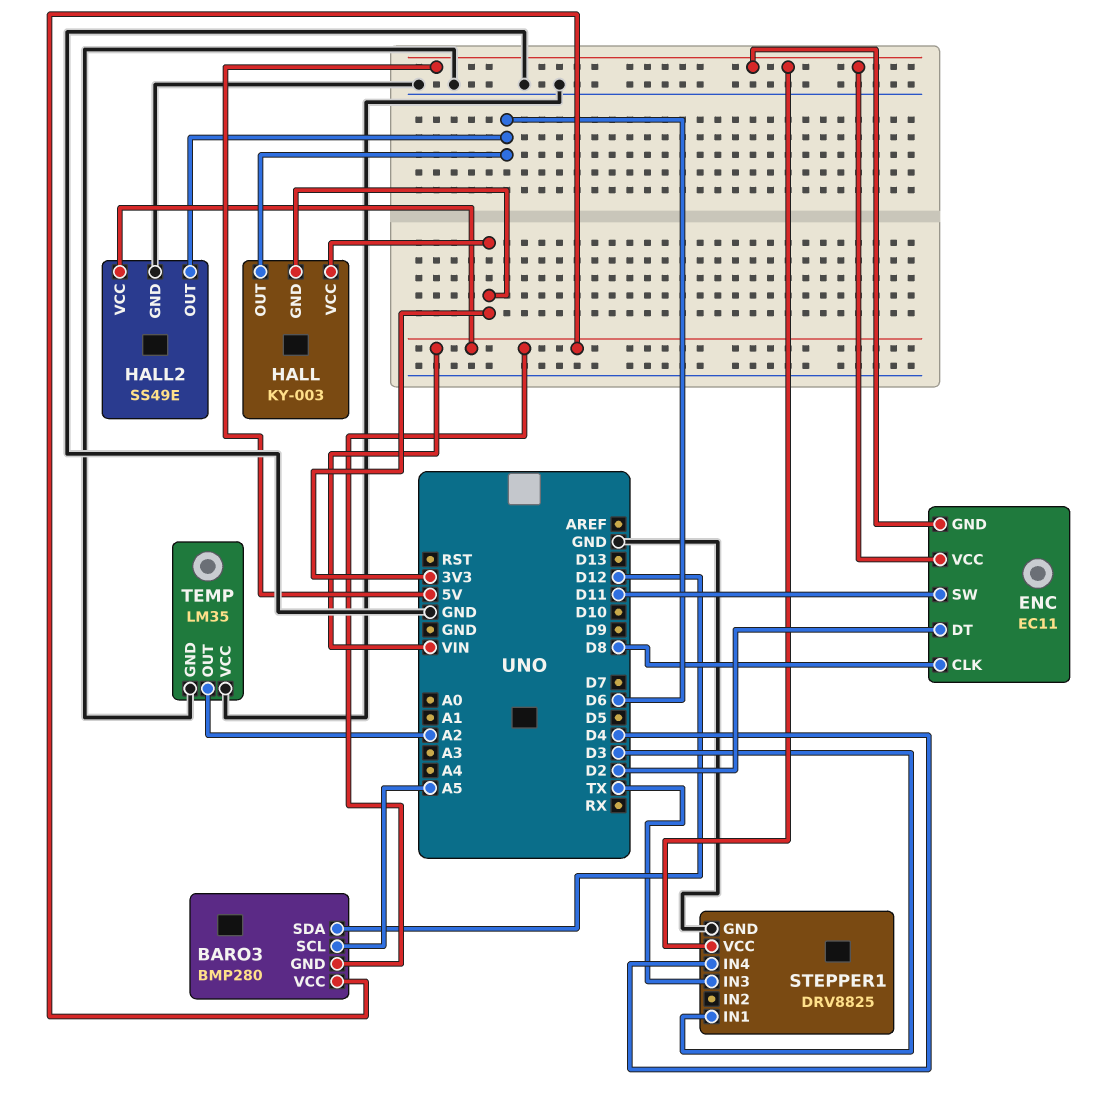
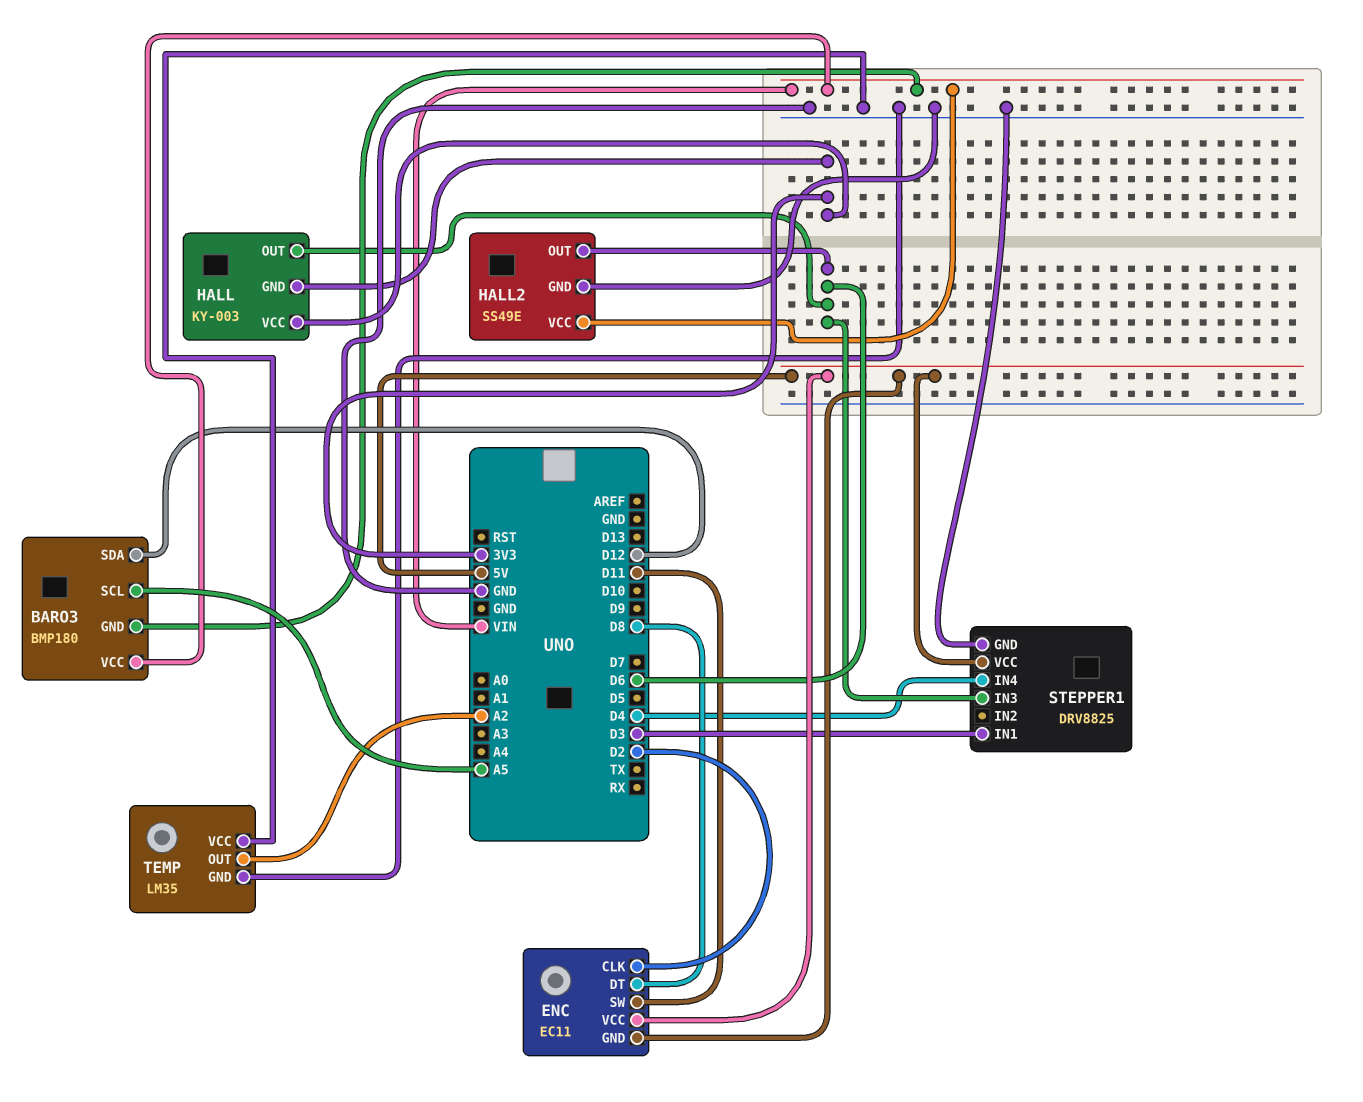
BARO3: BMP280 -> BMP180
ENC pin CLK: D8 -> D2
ENC pin DT: D2 -> D8
STEPPER1 pin IN3: TX -> D6

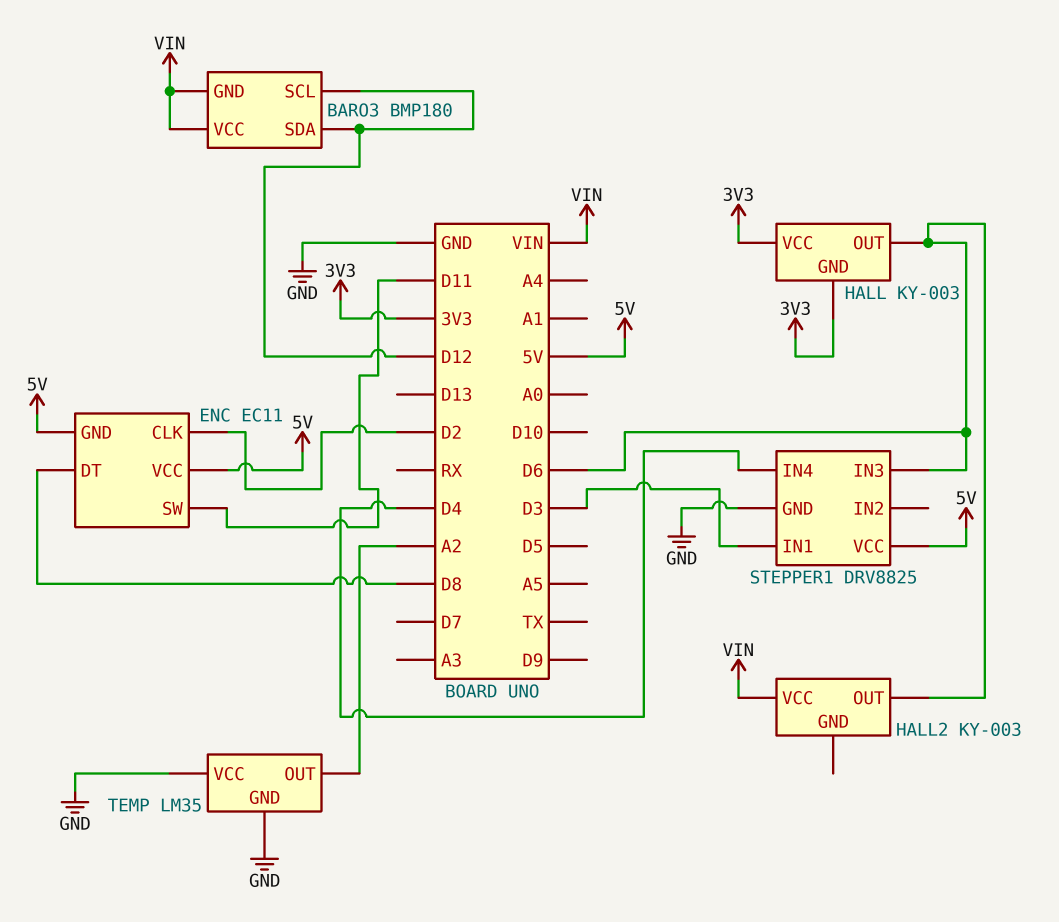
BARO3 pin SCL: A5 -> D12
HALL2: SS49E -> KY-003
HALL2 pin GND: GND -> none

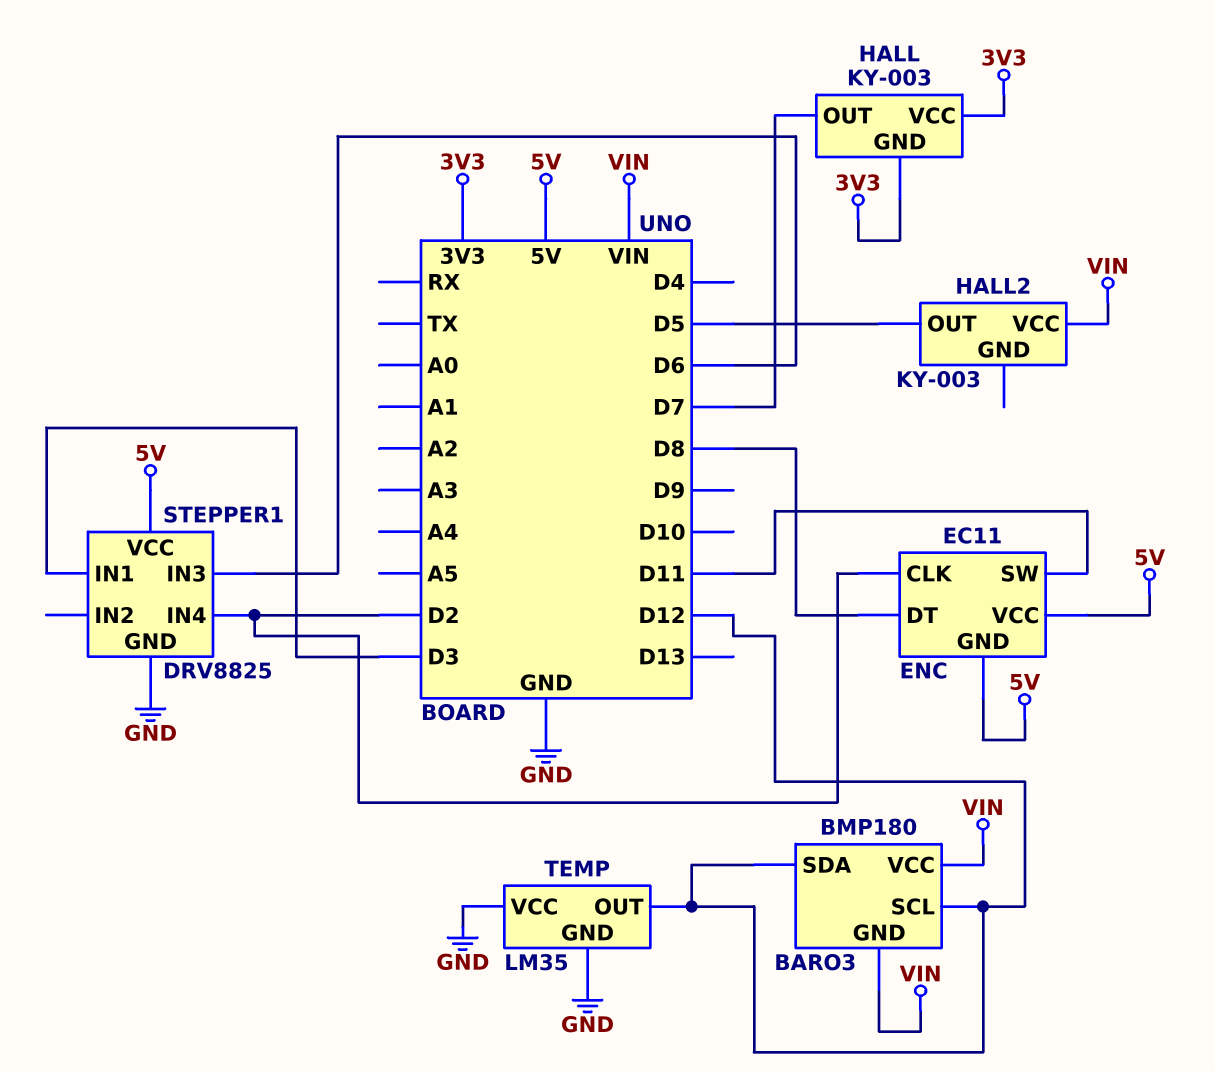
HALL pin OUT: D6 -> D7
HALL2 pin OUT: D6 -> D5
STEPPER1 pin IN4: D4 -> D2
TEMP pin OUT: A2 -> D12

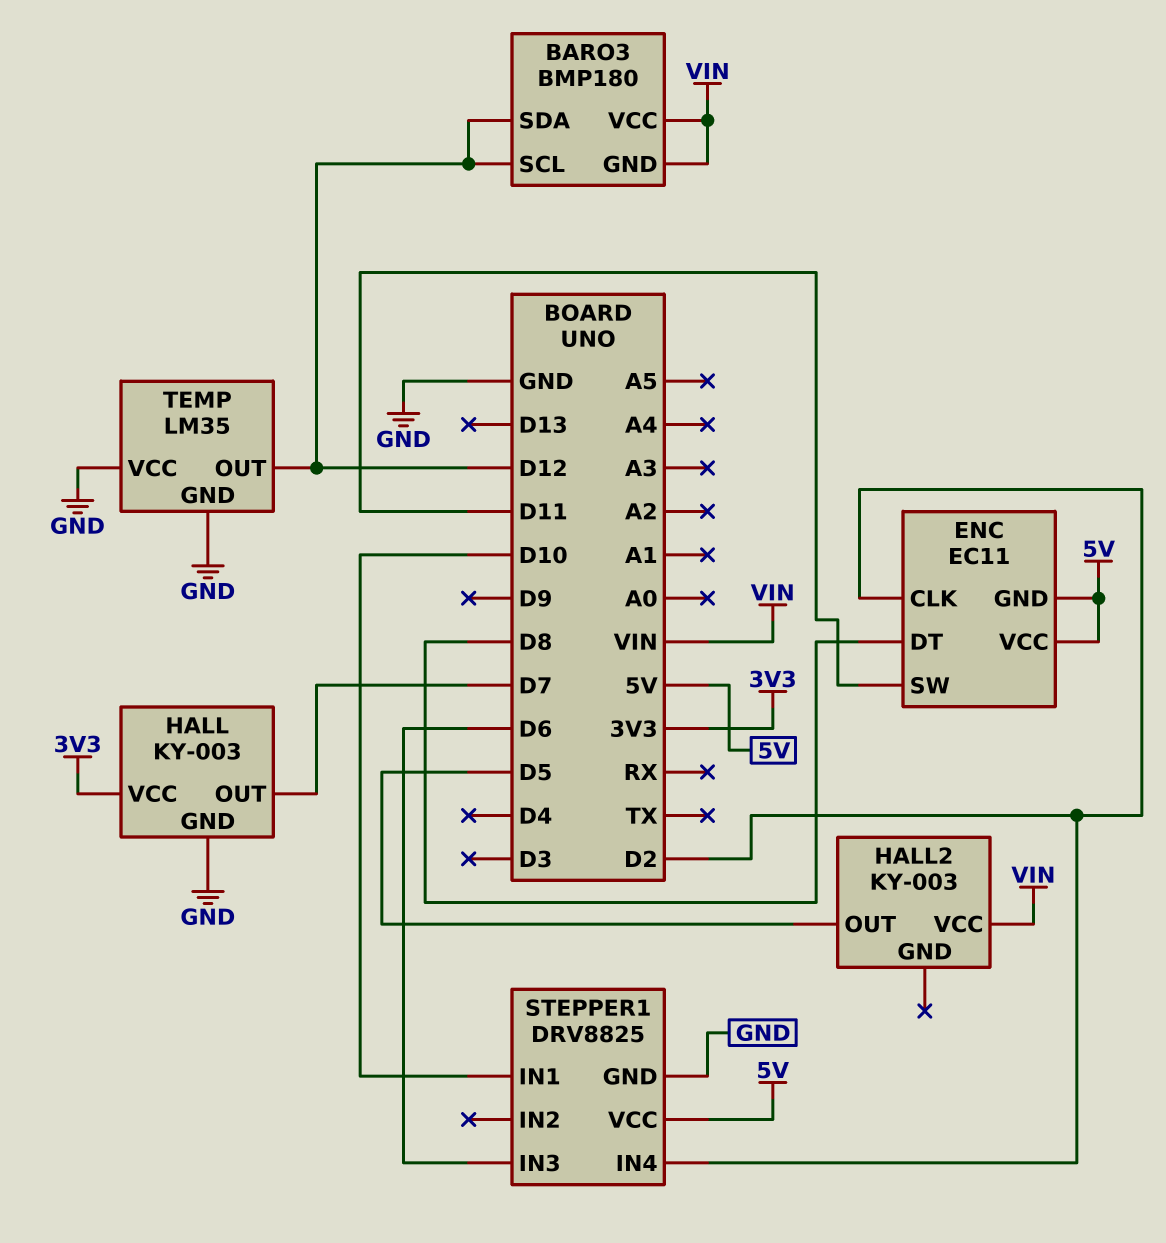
HALL pin GND: 3V3 -> GND
STEPPER1 pin IN1: D3 -> D10

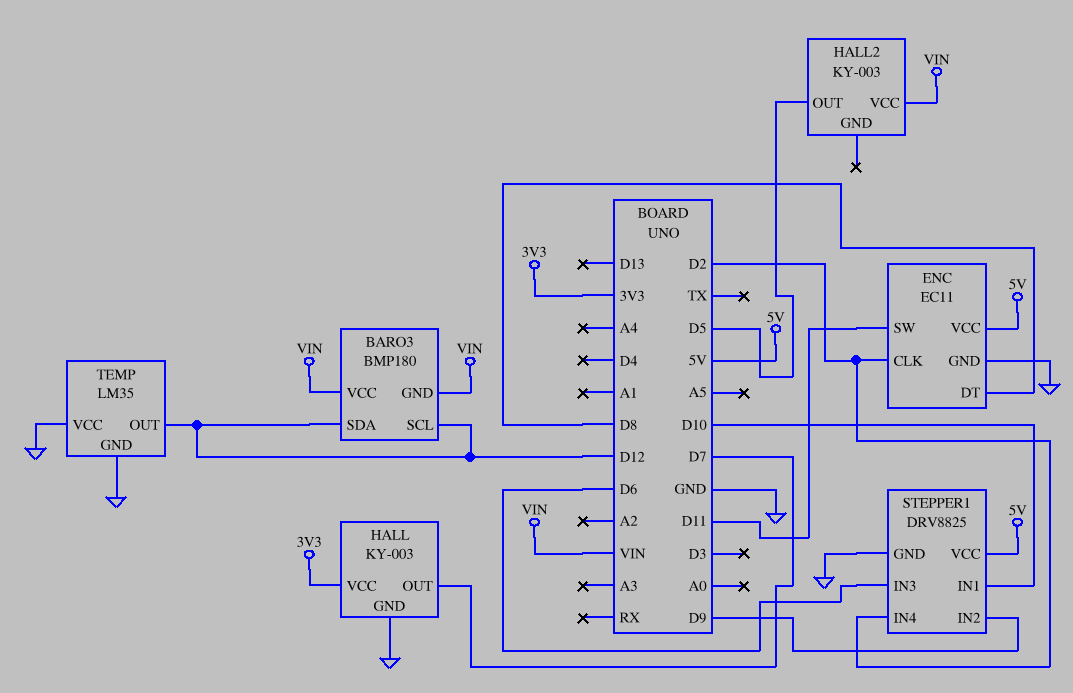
ENC pin GND: 5V -> GND
STEPPER1 pin IN2: none -> D9

